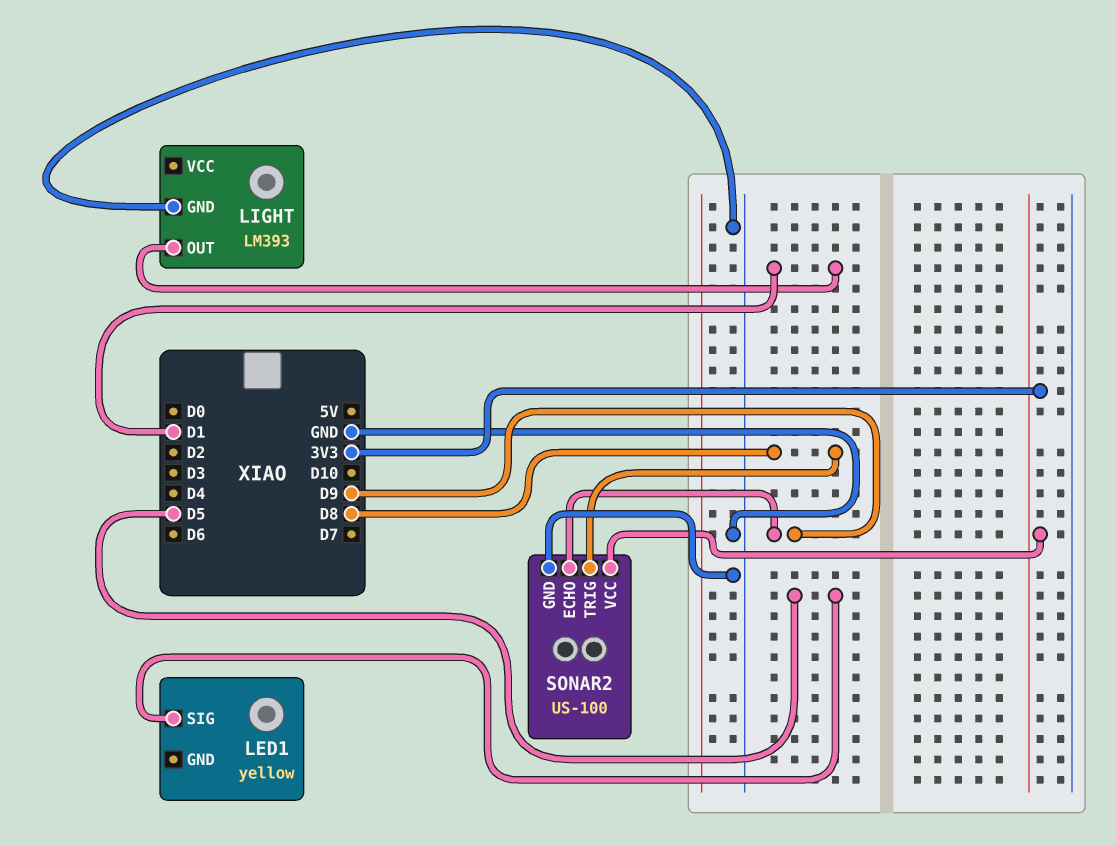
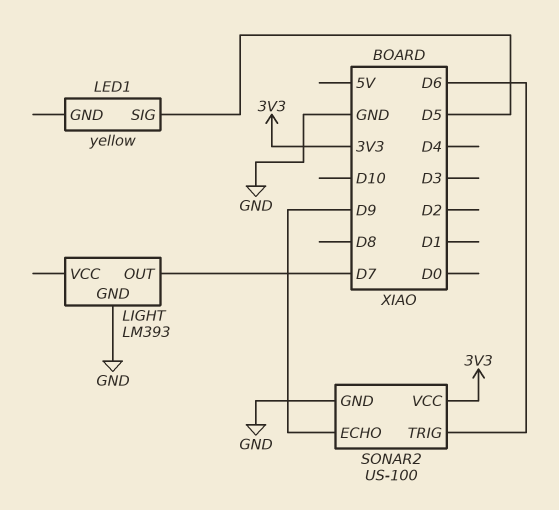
LIGHT pin OUT: D1 -> D7
SONAR2 pin TRIG: D8 -> D6

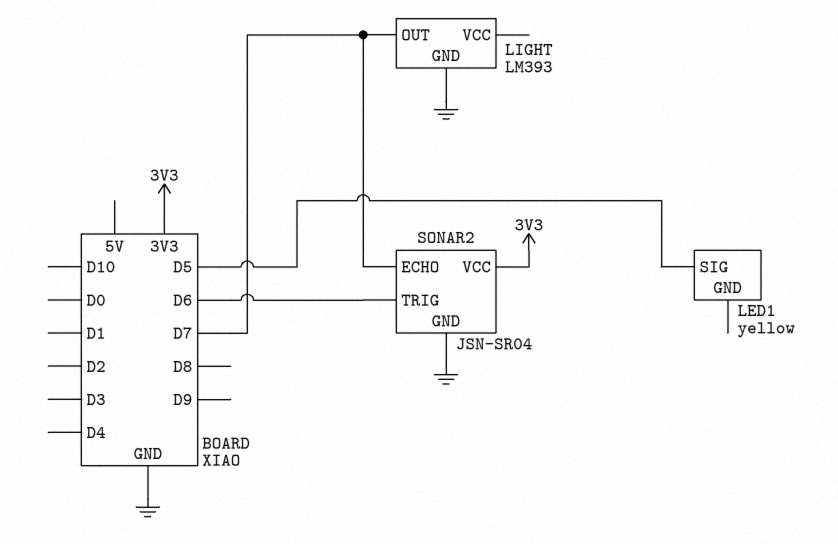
SONAR2: US-100 -> JSN-SR04
SONAR2 pin ECHO: D9 -> D7

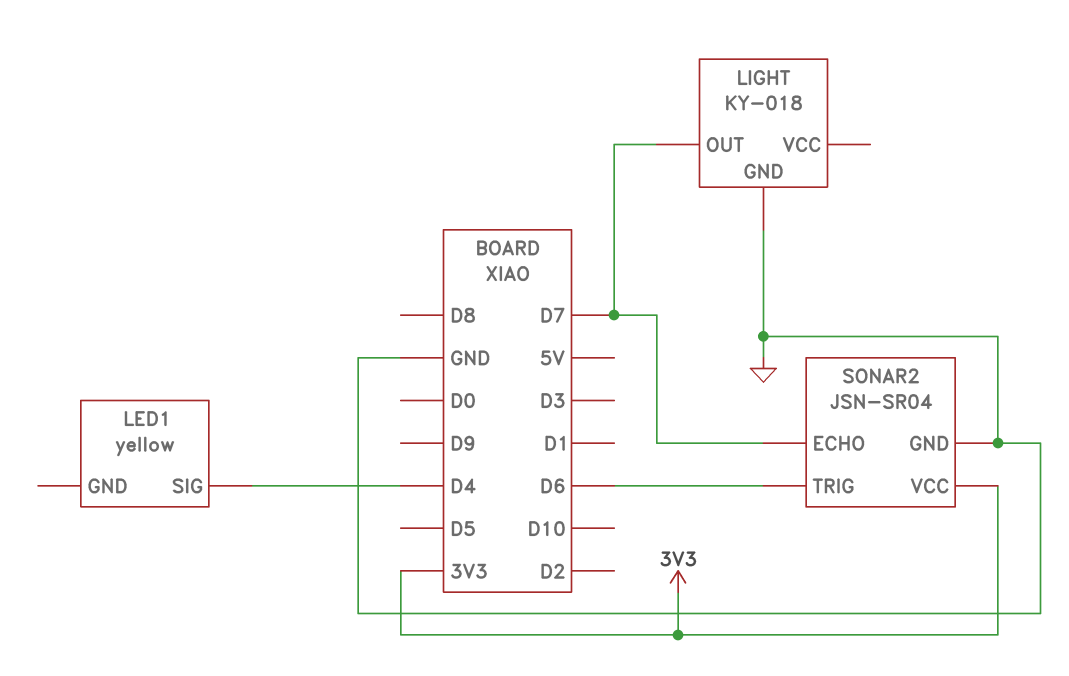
LED1 pin SIG: D5 -> D4
LIGHT: LM393 -> KY-018

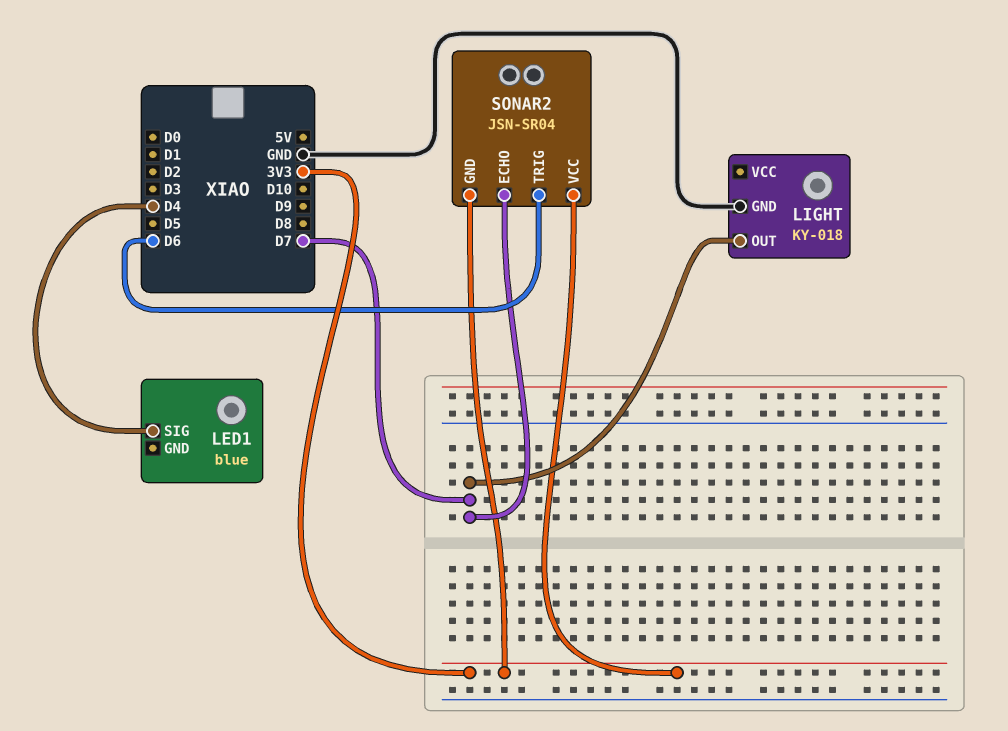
LED1: yellow -> blue
SONAR2 pin GND: GND -> 3V3

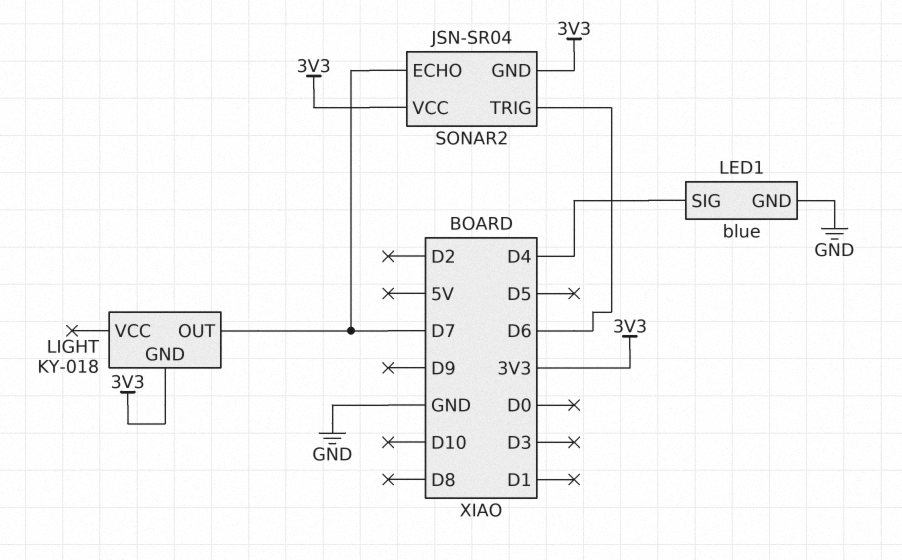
LED1 pin GND: none -> GND
LIGHT pin GND: GND -> 3V3

